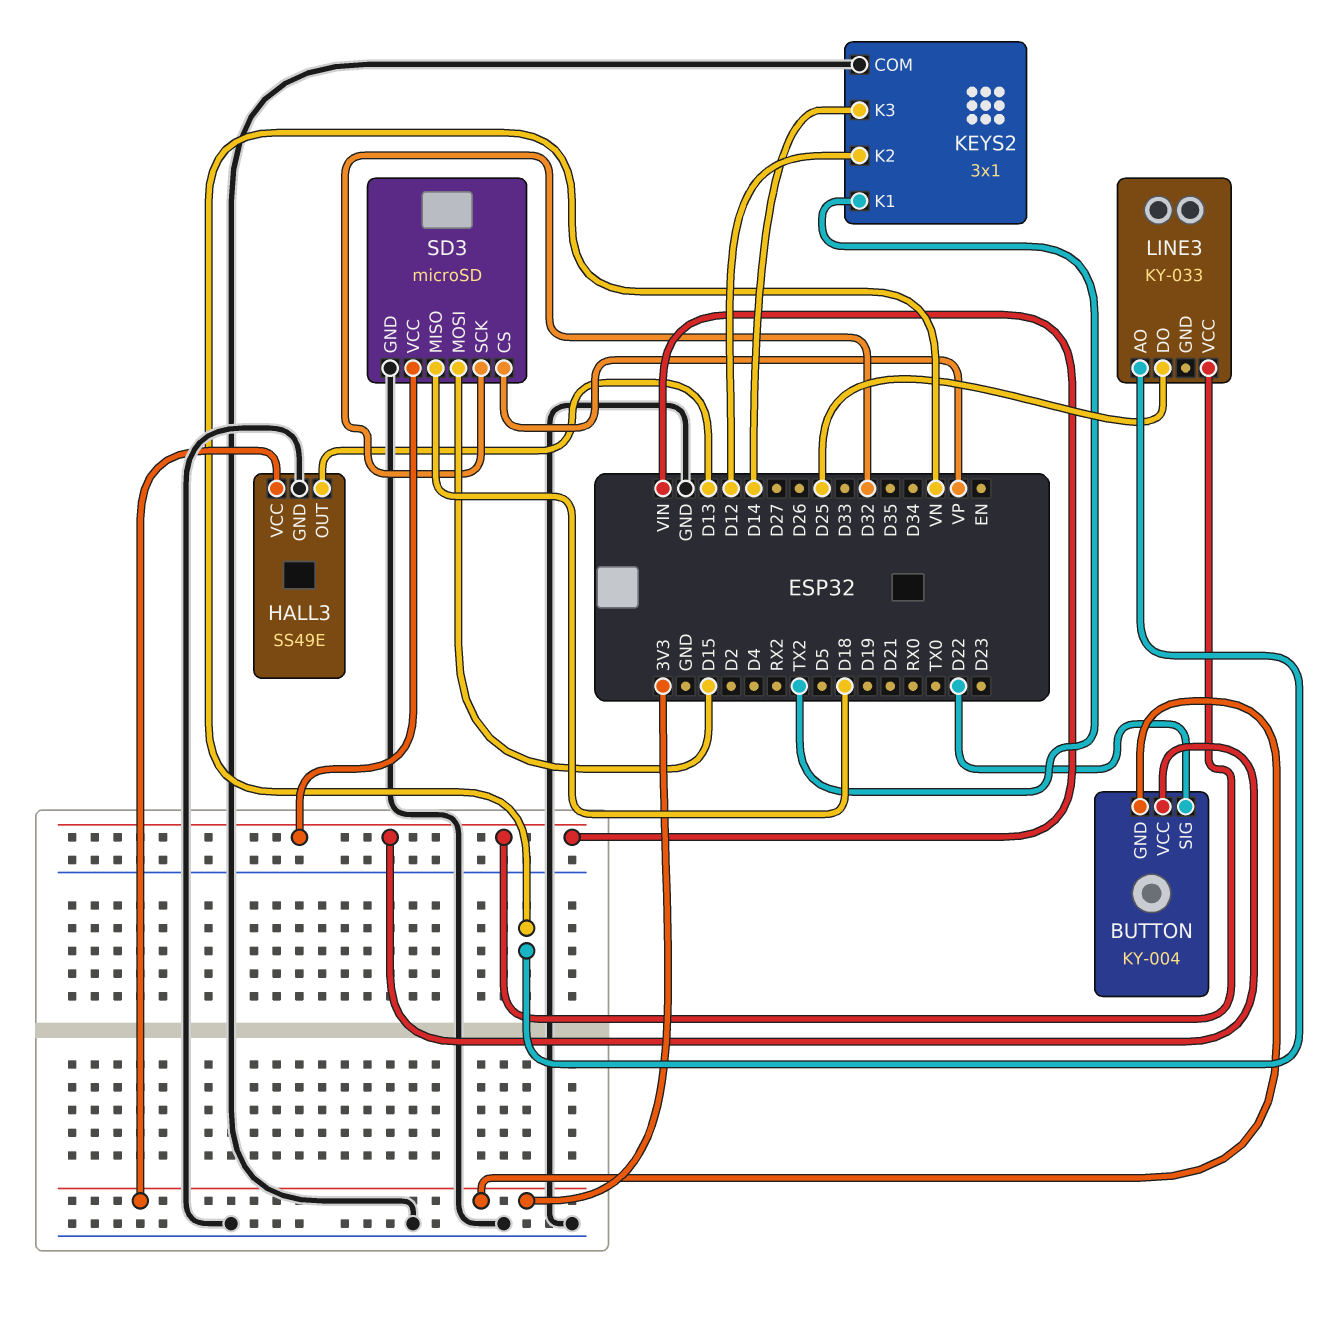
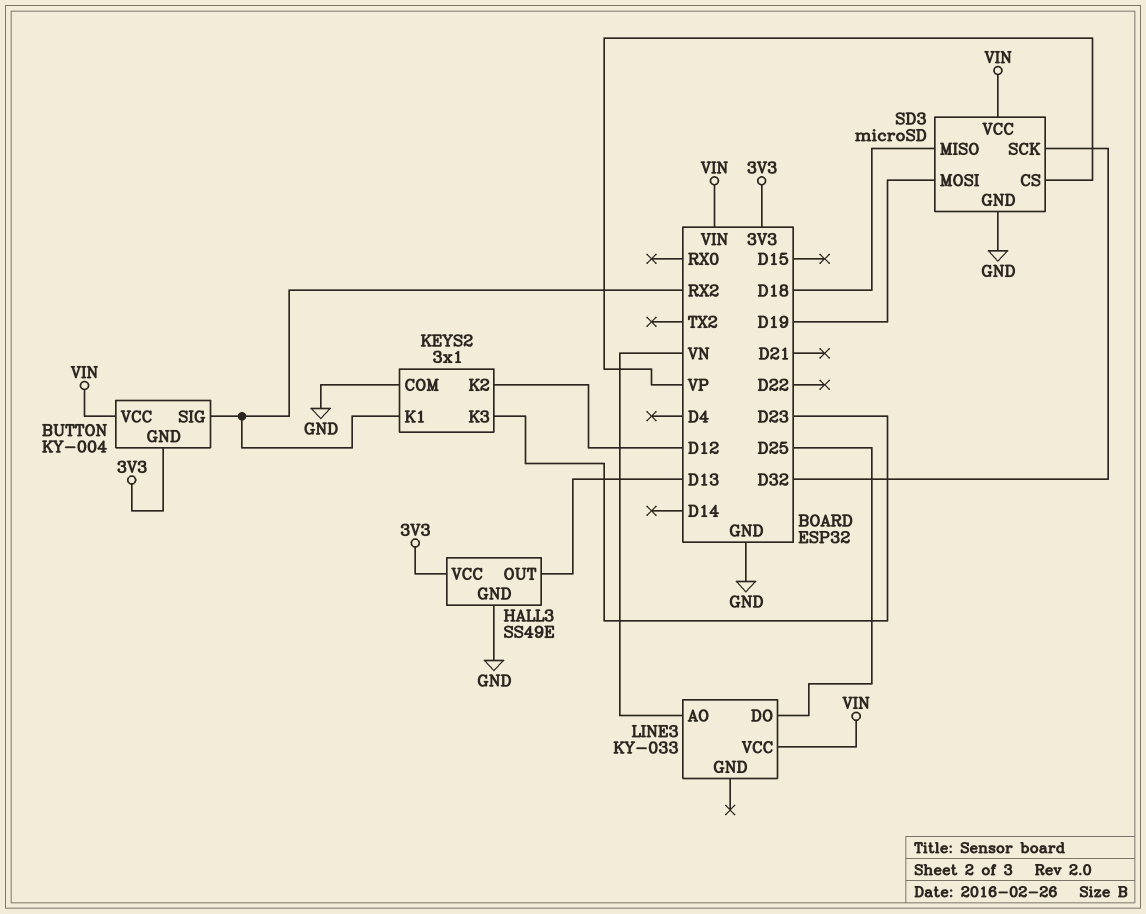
BUTTON pin SIG: D22 -> RX2
KEYS2 pin K1: TX2 -> RX2
KEYS2 pin K3: D14 -> D23
SD3 pin MOSI: D15 -> D19

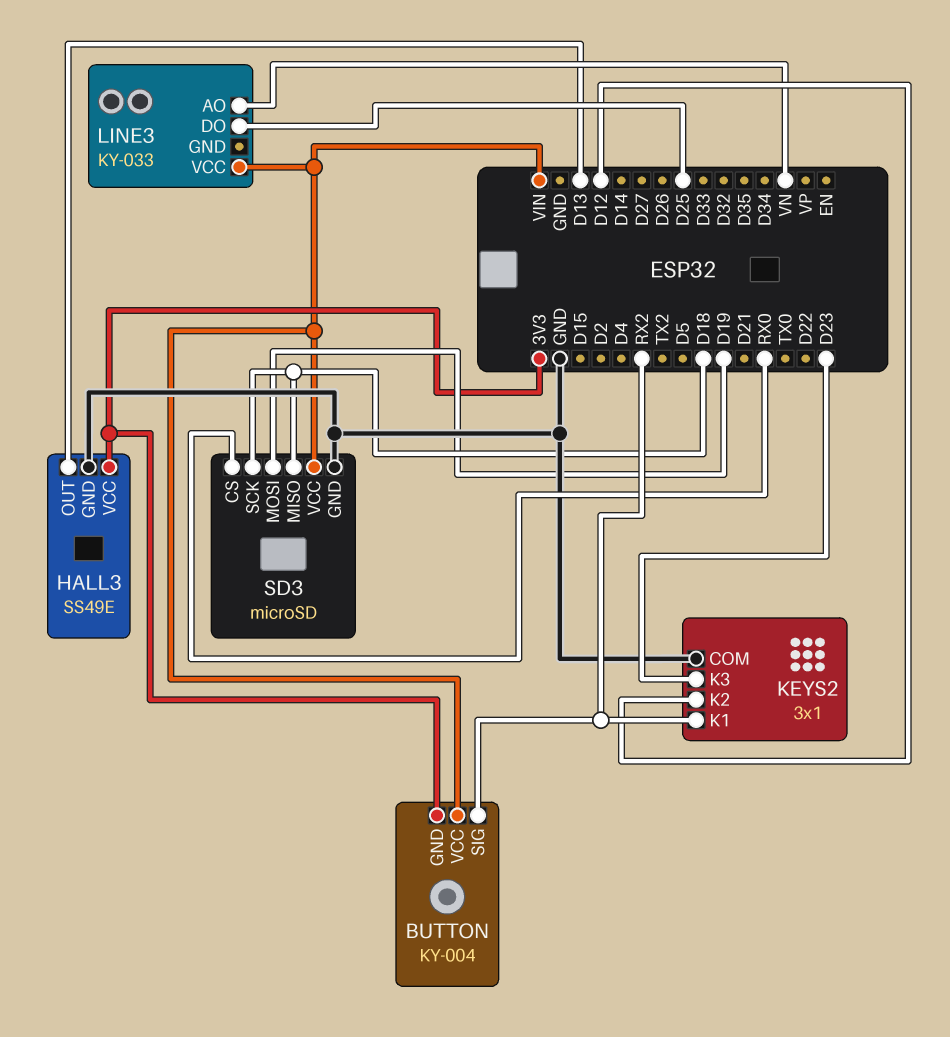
SD3 pin CS: VP -> RX0
SD3 pin SCK: D32 -> D18

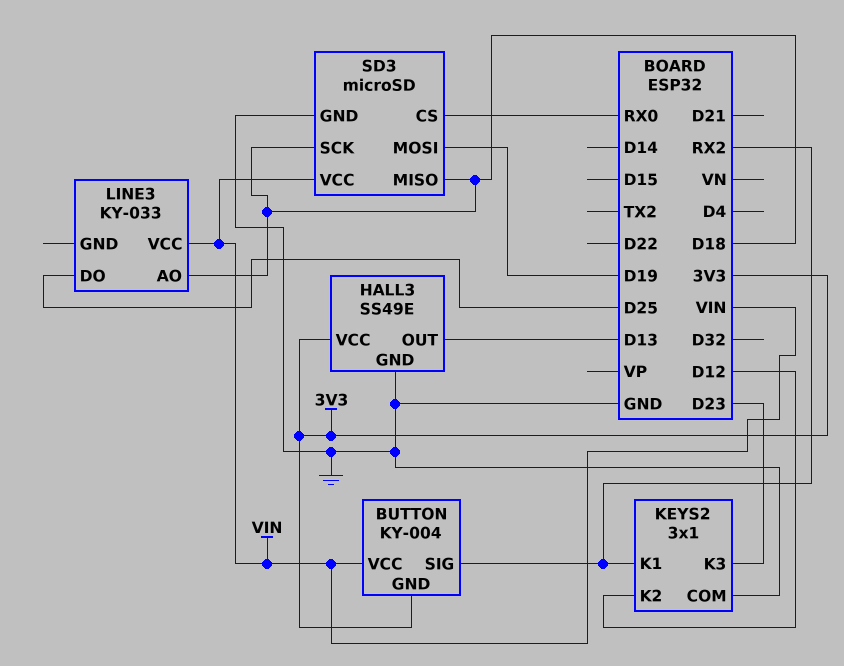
LINE3 pin AO: VN -> D18

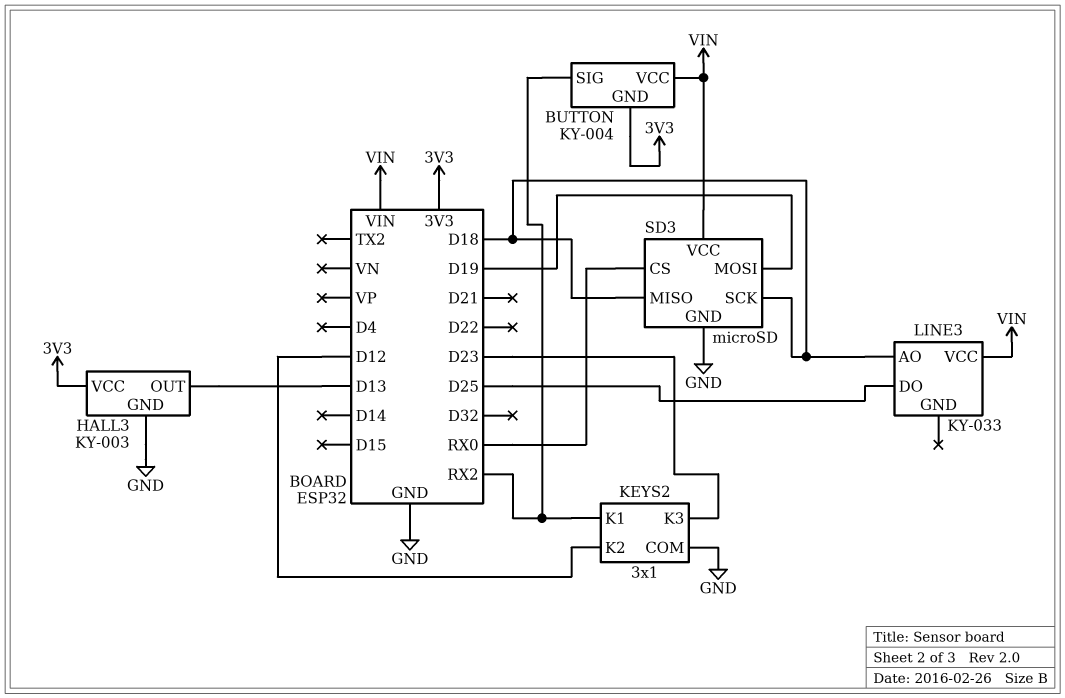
HALL3: SS49E -> KY-003

